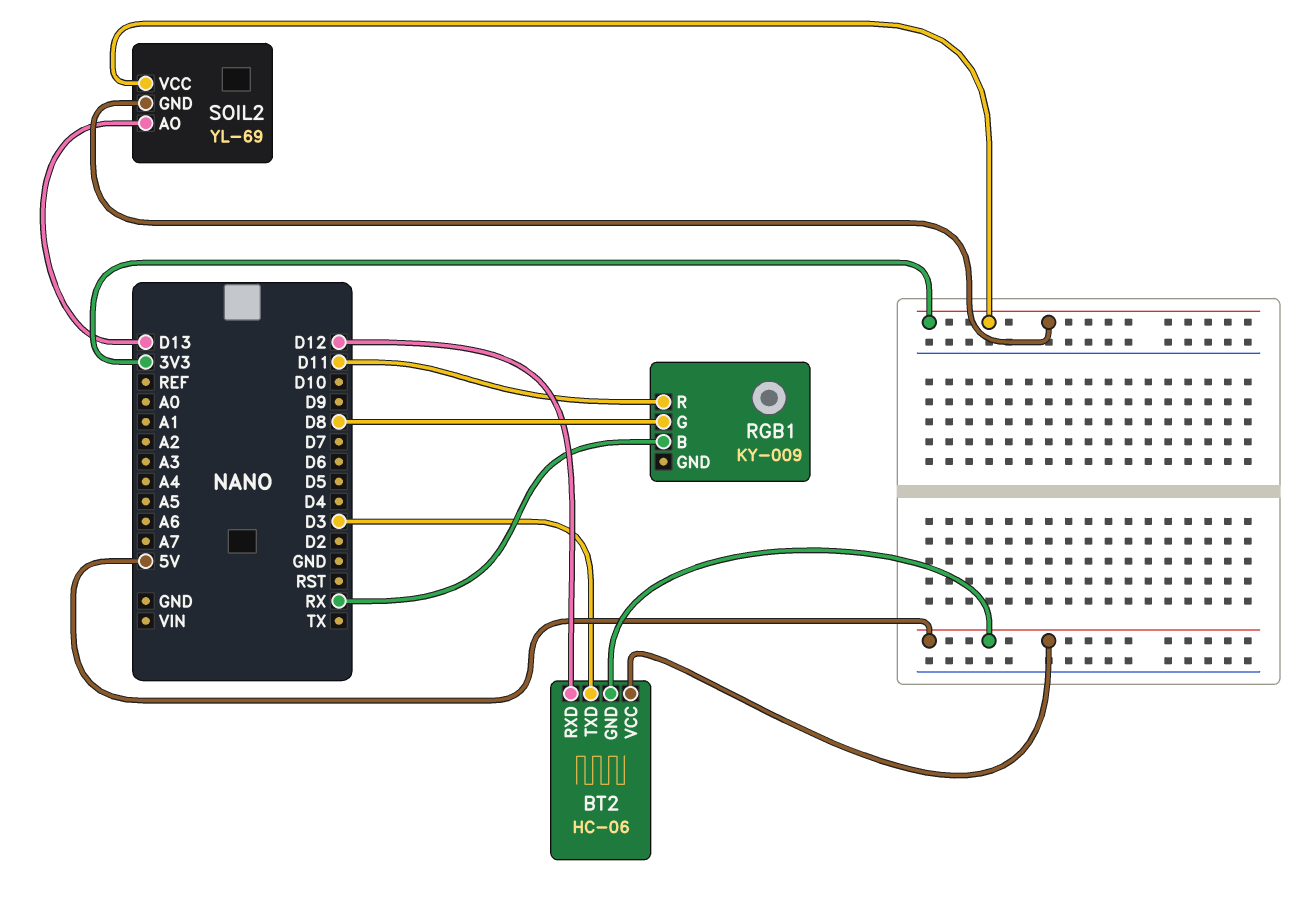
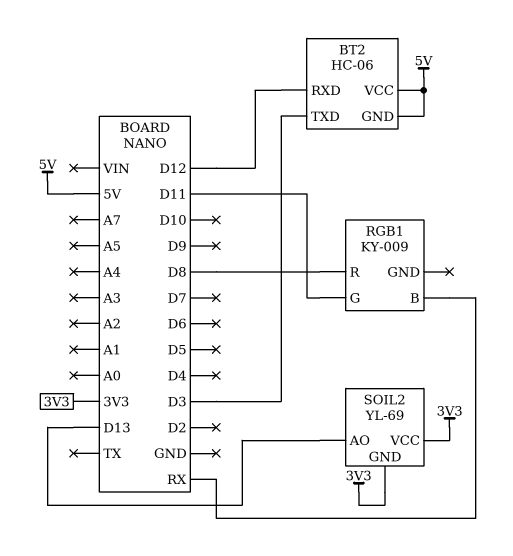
RGB1 pin G: D8 -> D11
RGB1 pin R: D11 -> D8

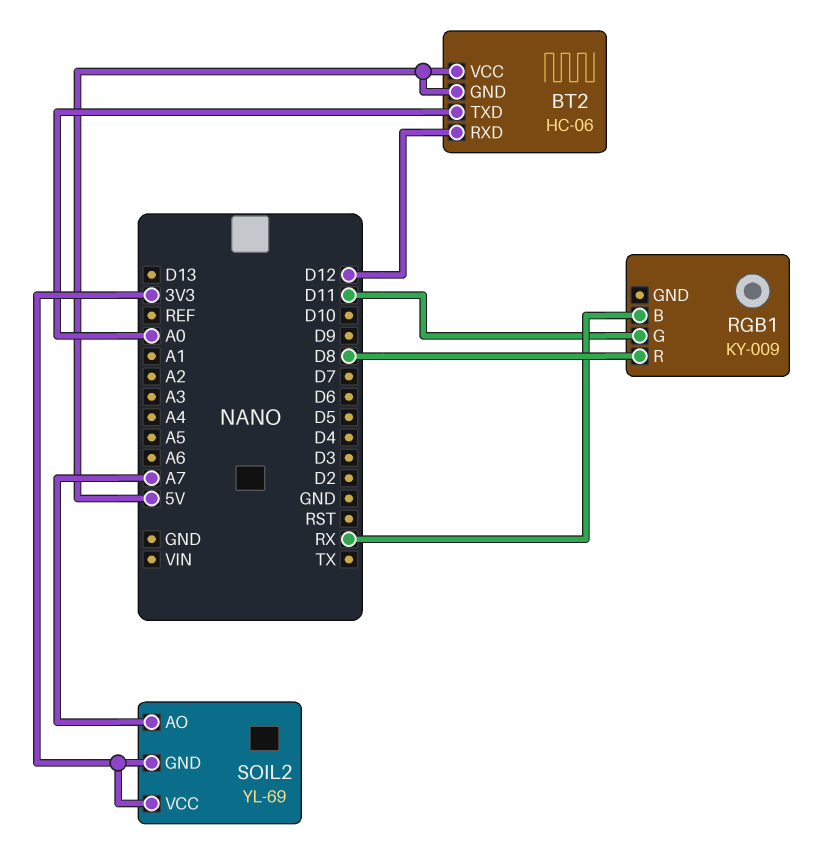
BT2 pin TXD: D3 -> A0
SOIL2 pin AO: D13 -> A7

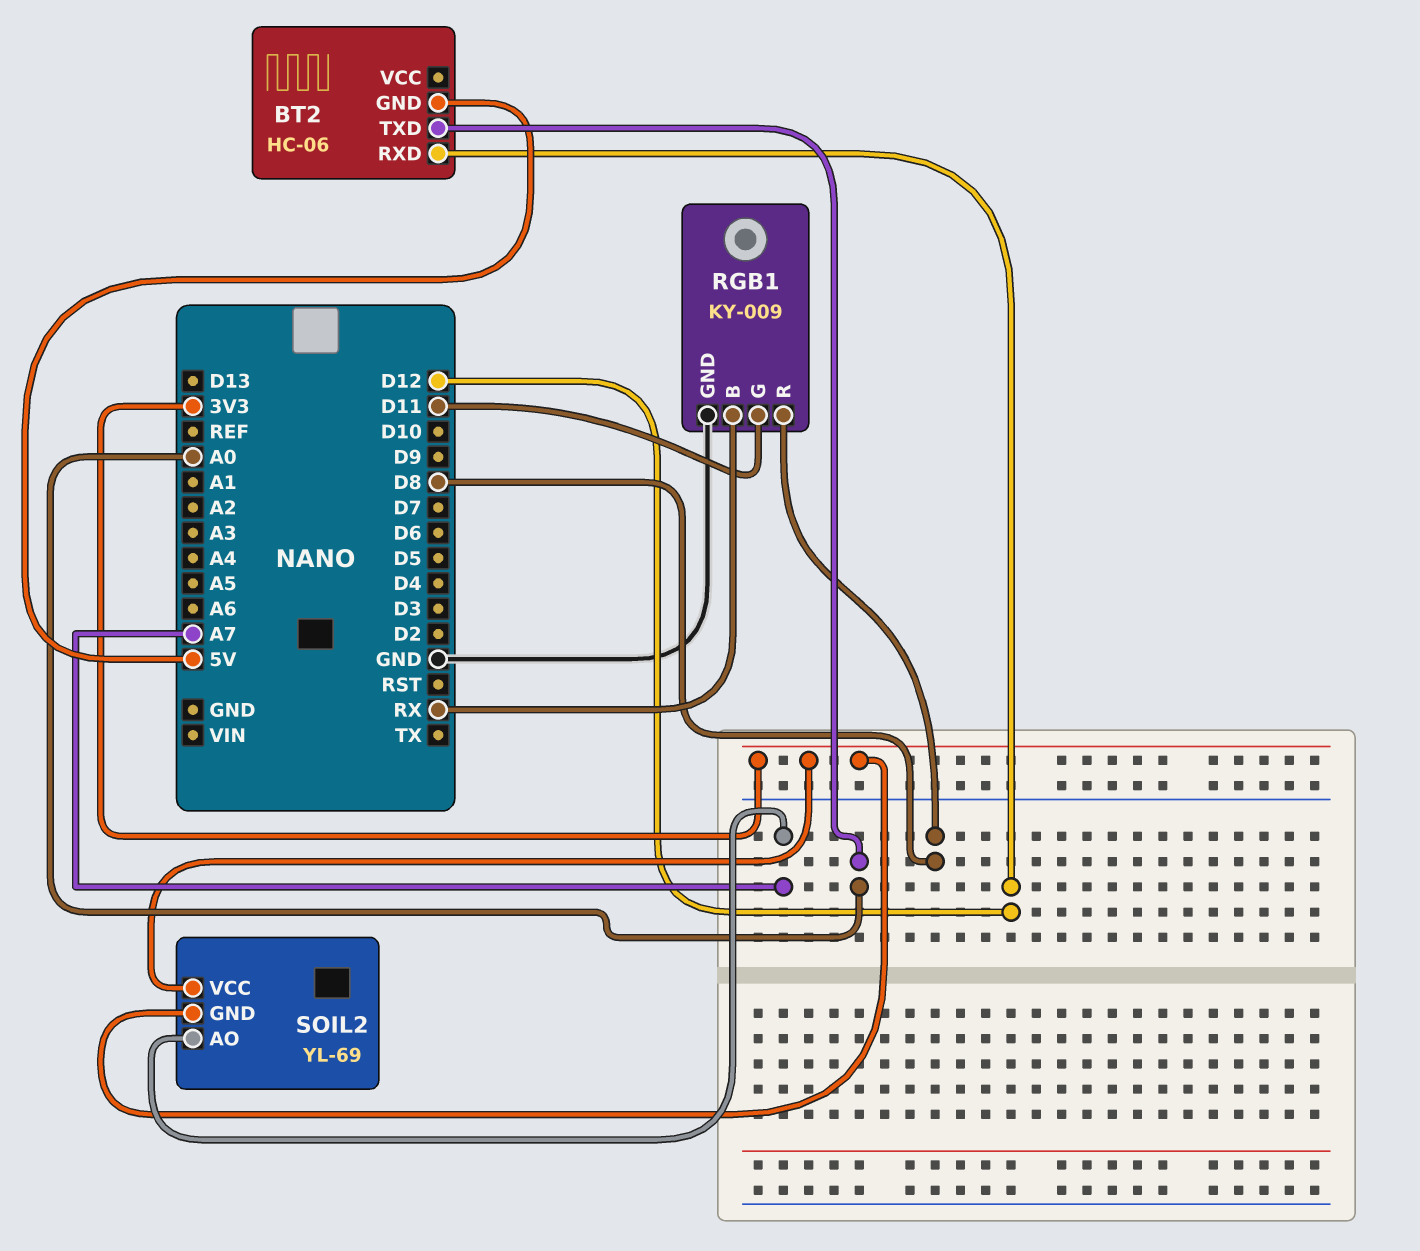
BT2 pin VCC: 5V -> none
RGB1 pin GND: none -> GND

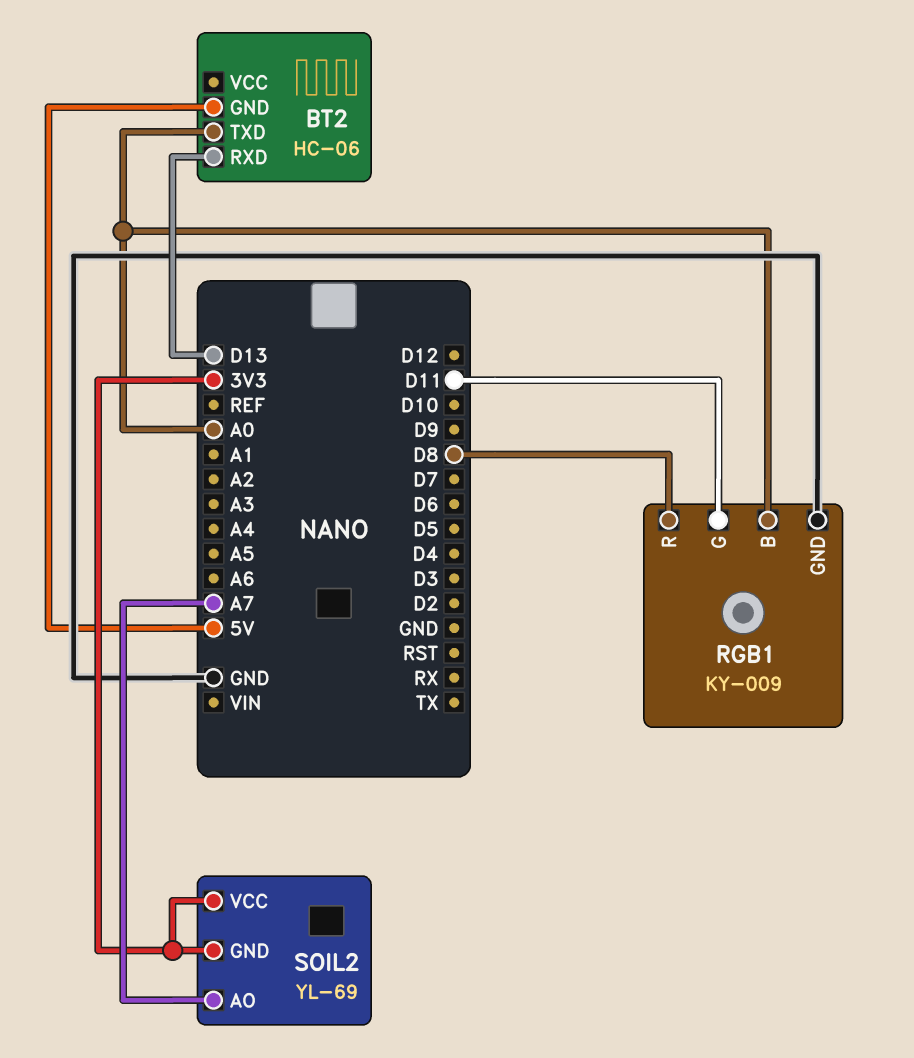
BT2 pin RXD: D12 -> D13
RGB1 pin B: RX -> A0

